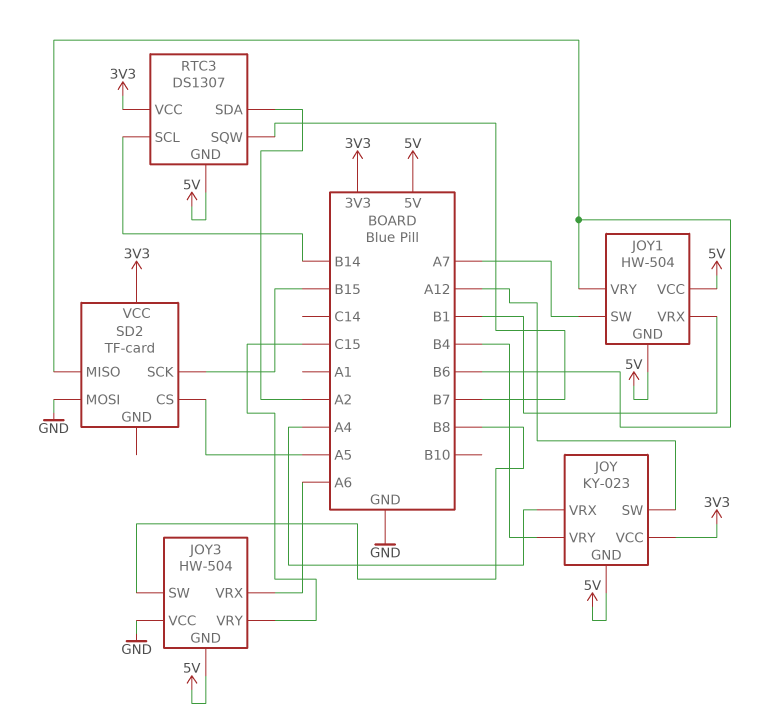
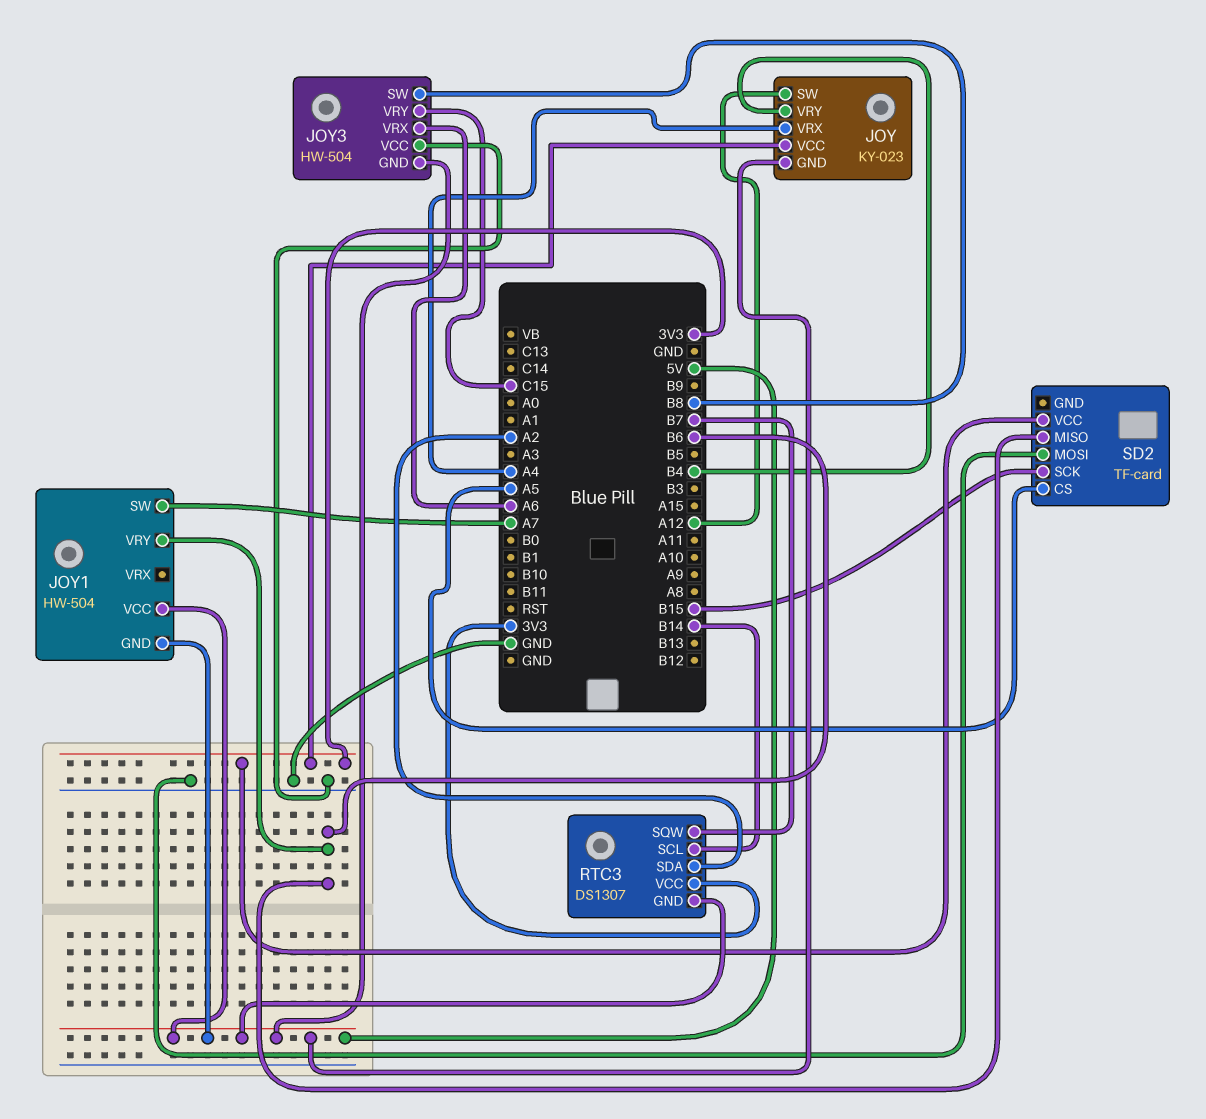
JOY1 pin VRX: B1 -> none

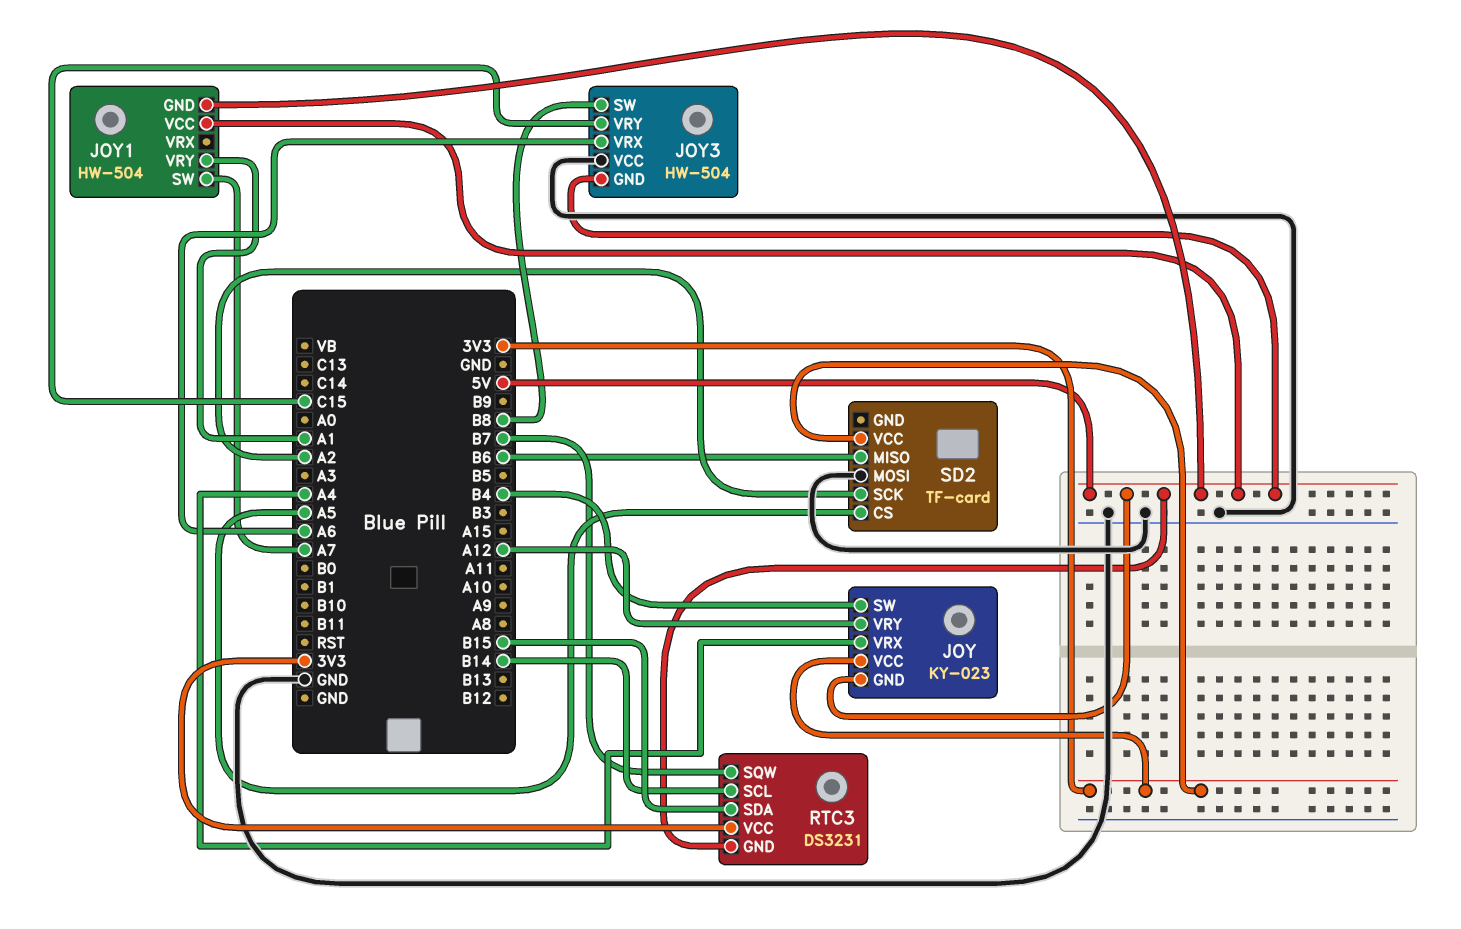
JOY pin SW: A12 -> B4
JOY pin VRY: B4 -> A12
JOY1 pin VRY: B6 -> A1
RTC3: DS1307 -> DS3231
RTC3 pin SDA: A2 -> B15
SD2 pin SCK: B15 -> A2

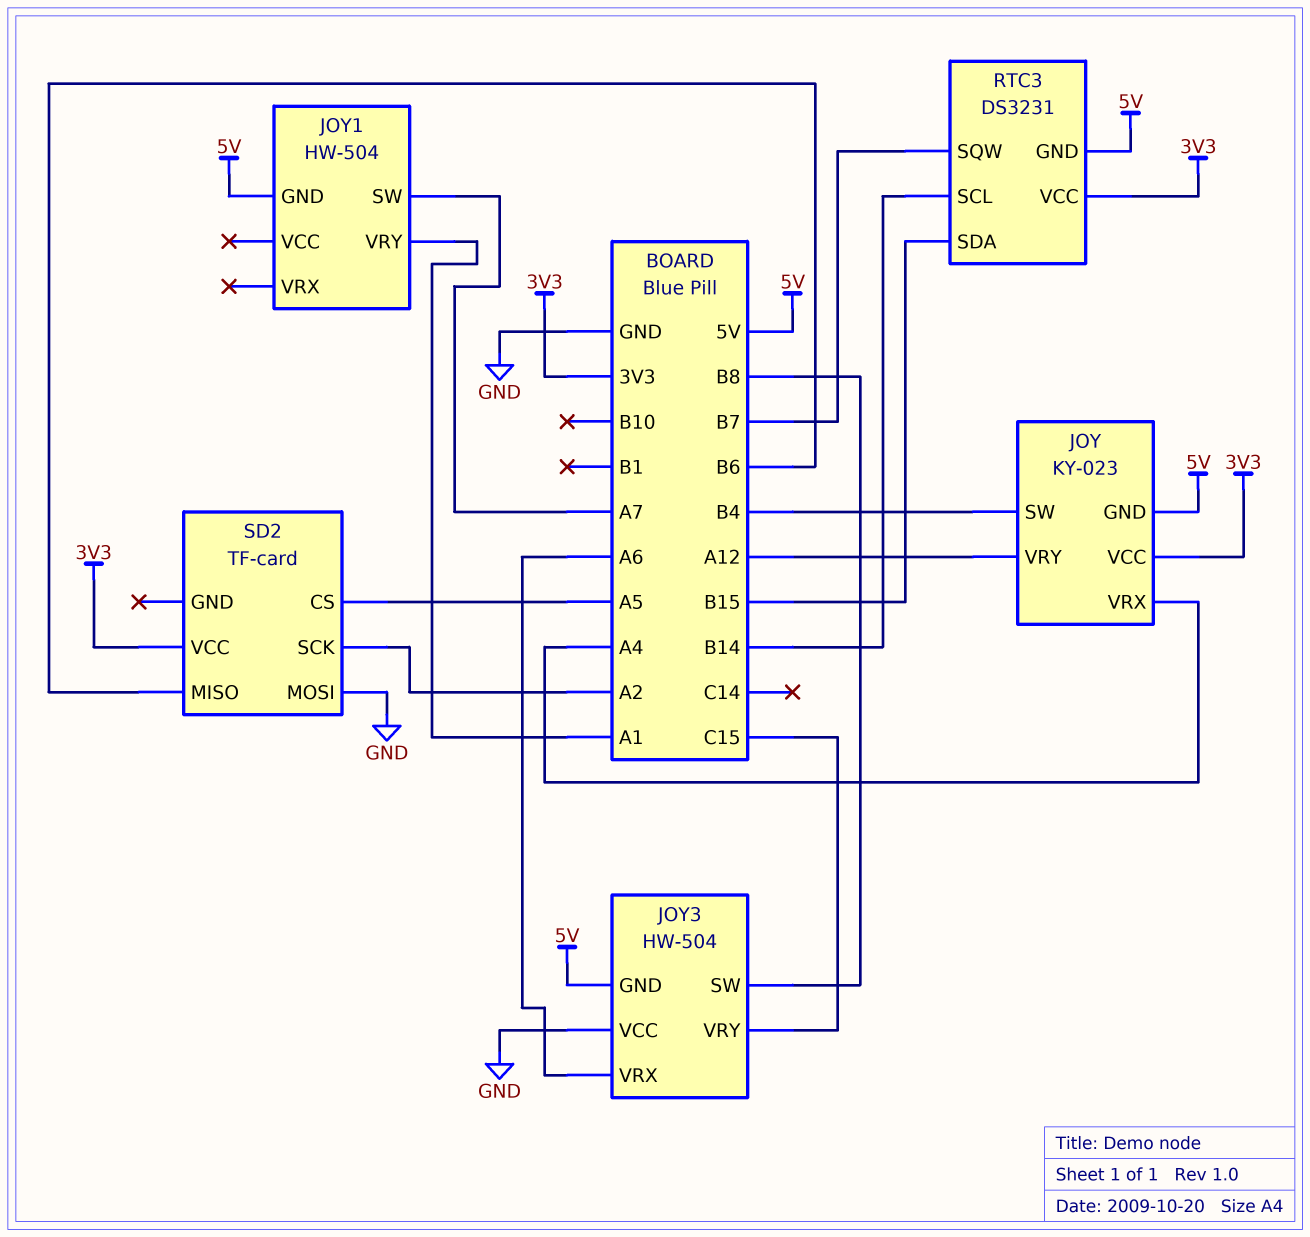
JOY1 pin VCC: 5V -> none

